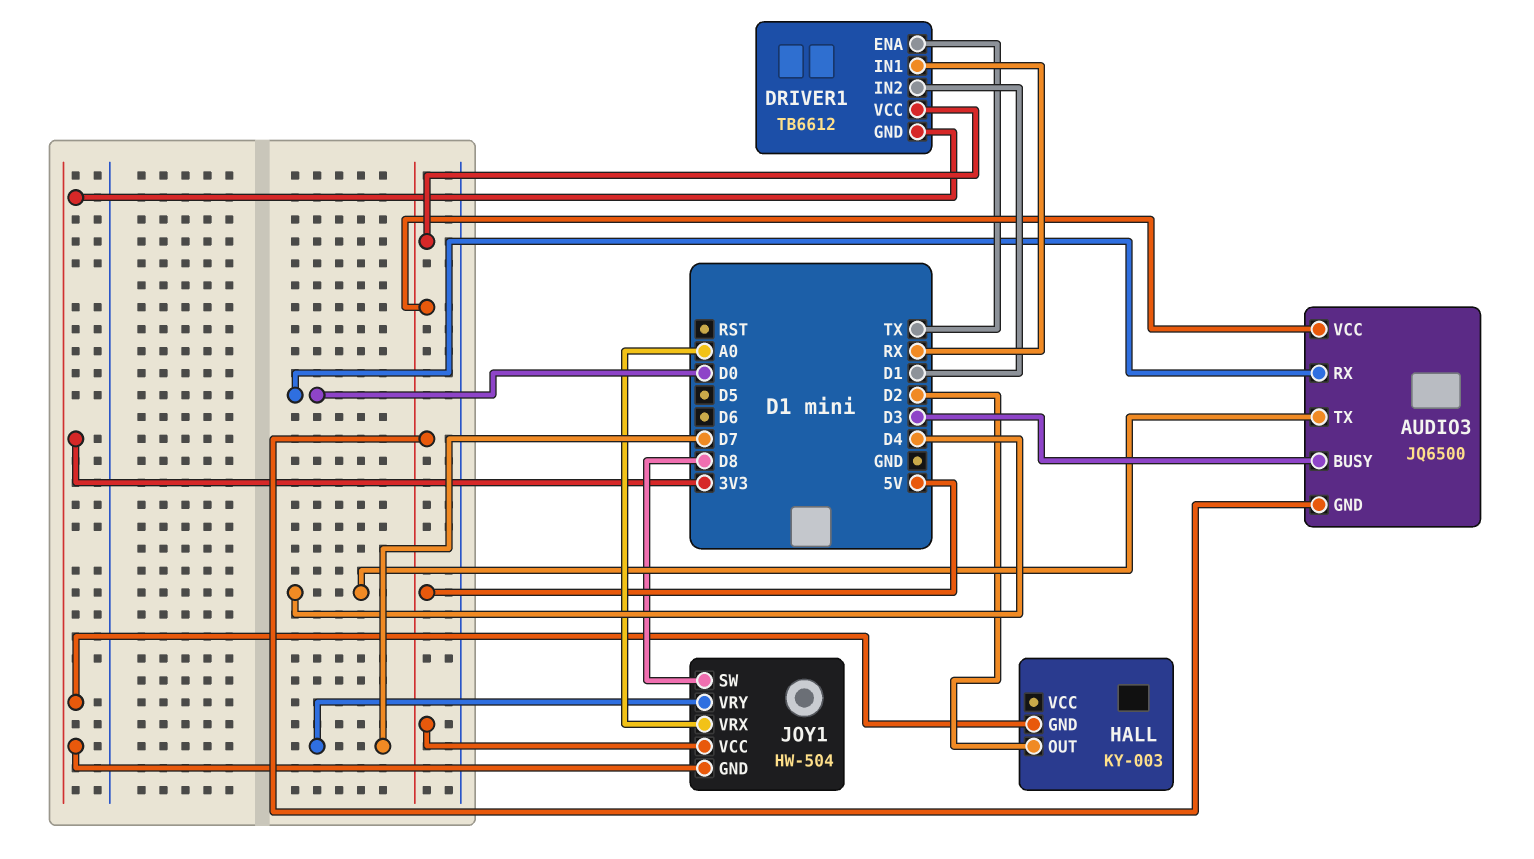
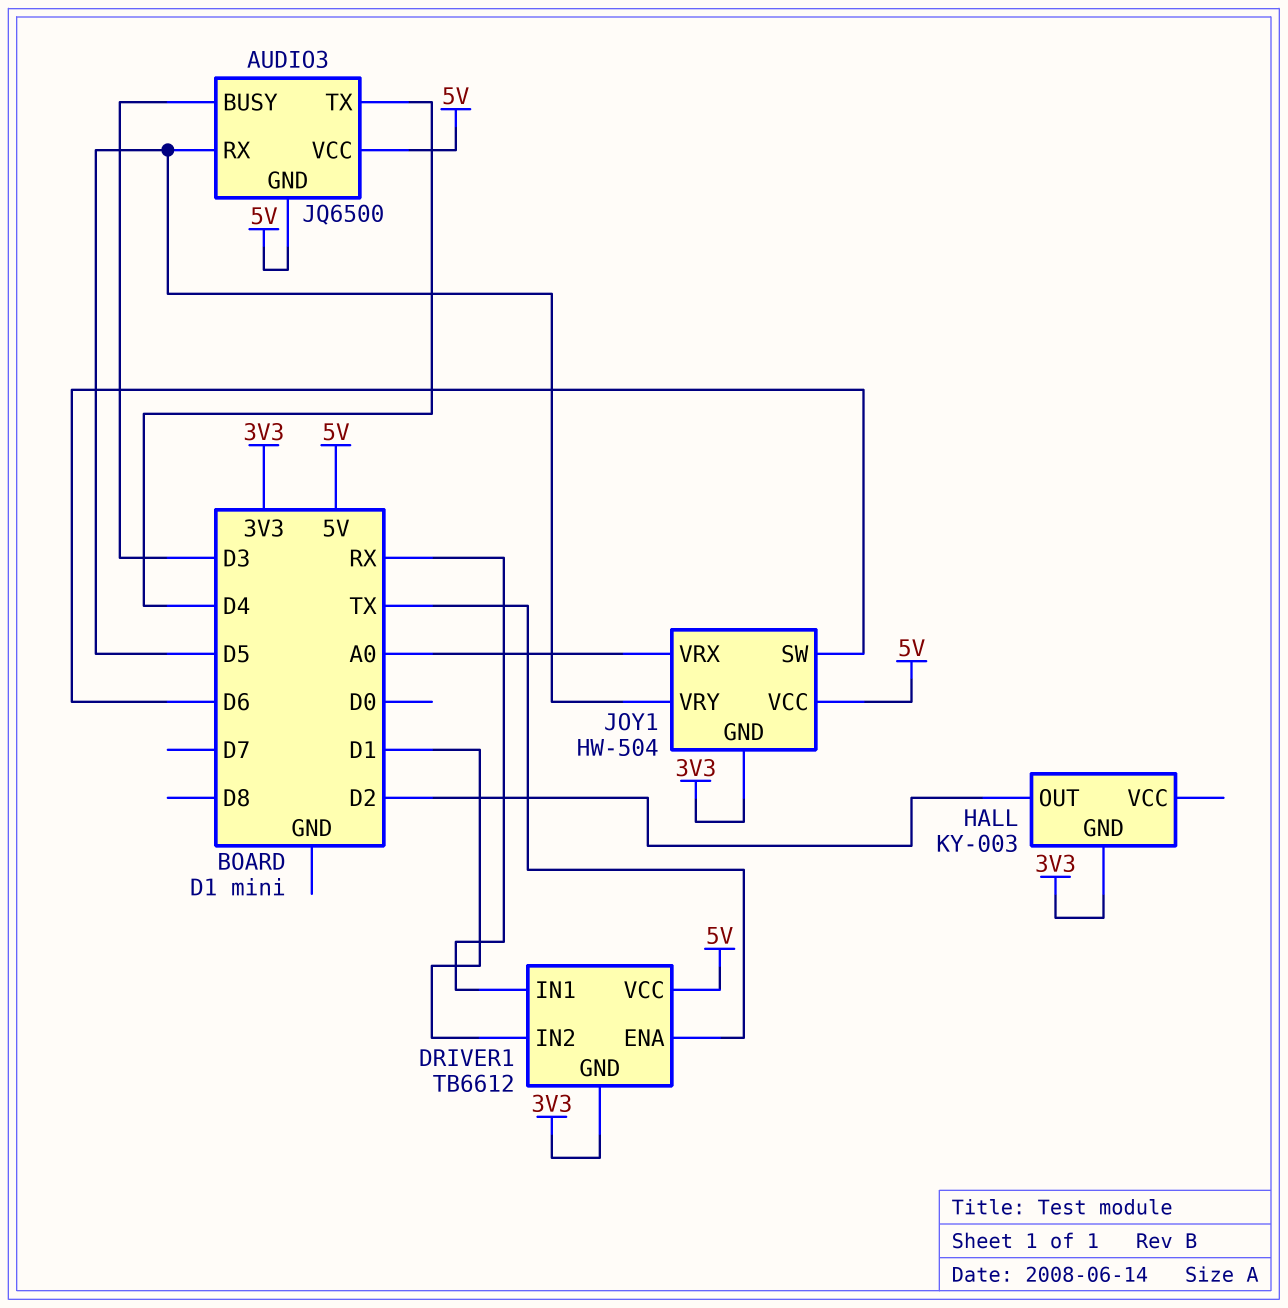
AUDIO3 pin RX: D0 -> D5
JOY1 pin SW: D8 -> D6
JOY1 pin VRY: D7 -> D5

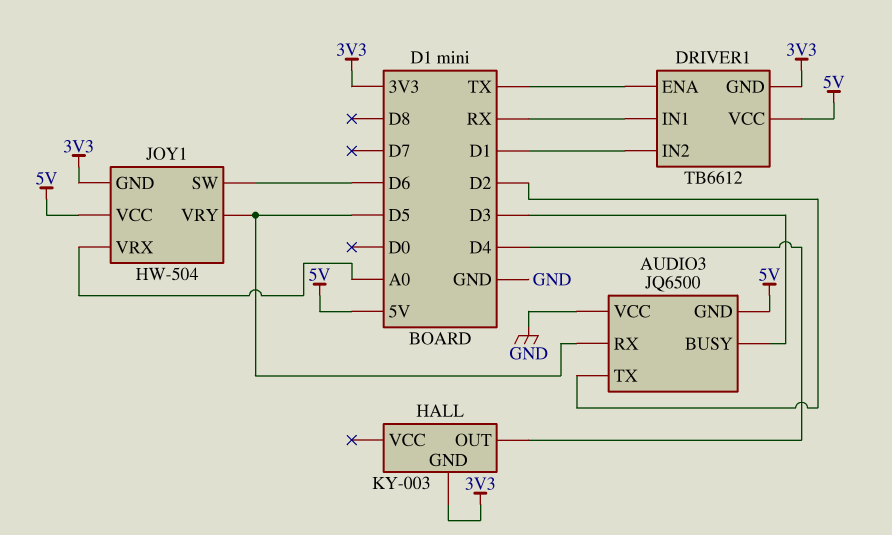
AUDIO3 pin TX: D4 -> D2
AUDIO3 pin VCC: 5V -> GND
HALL pin OUT: D2 -> D4

